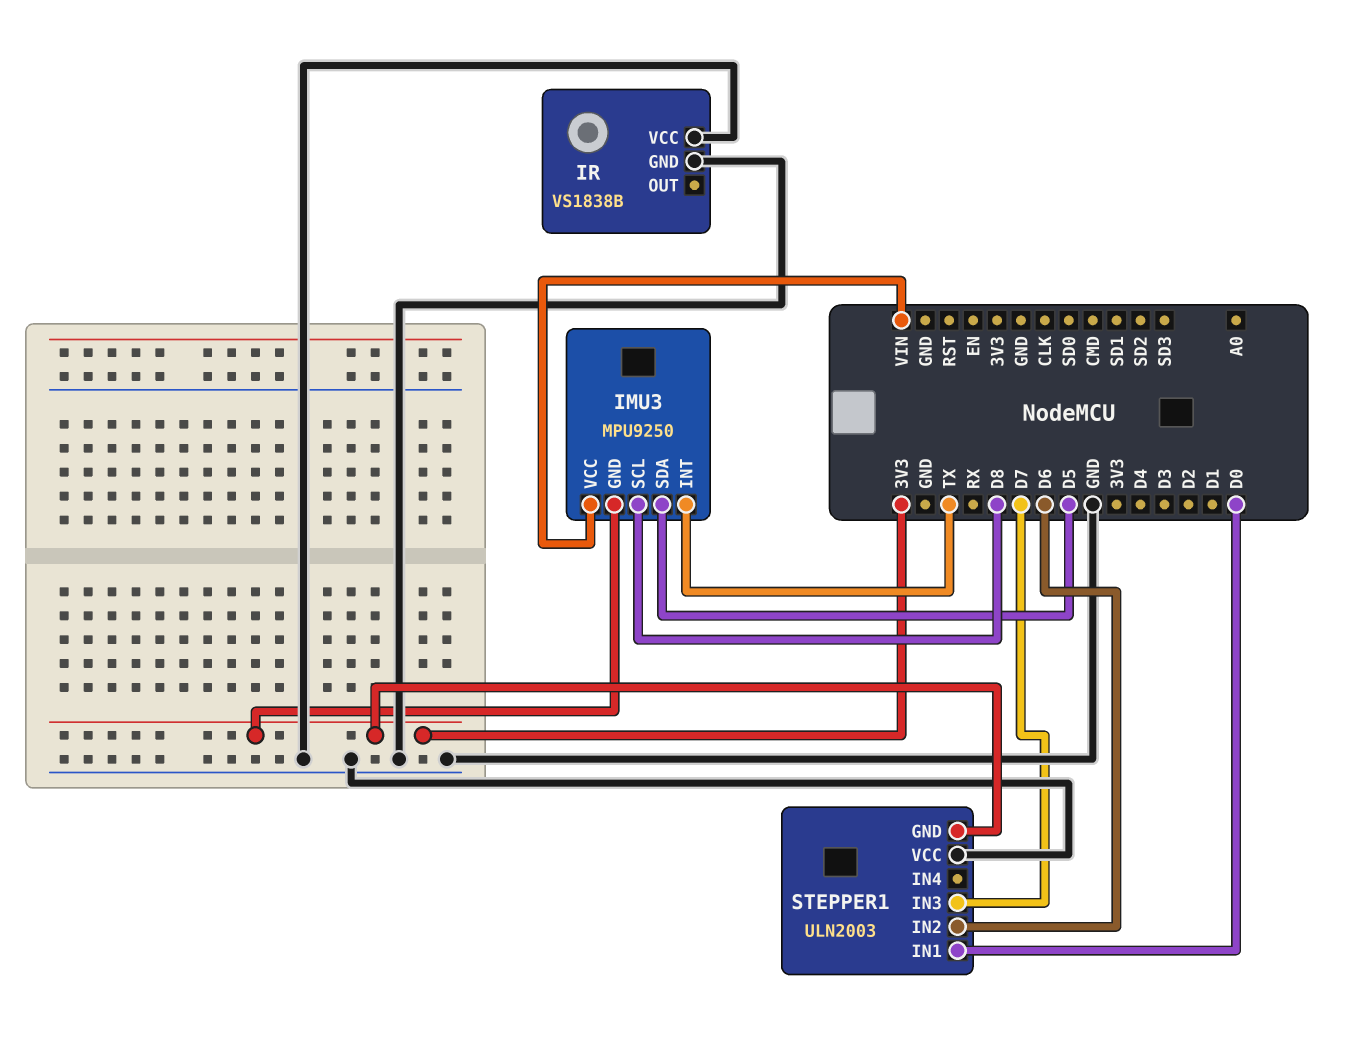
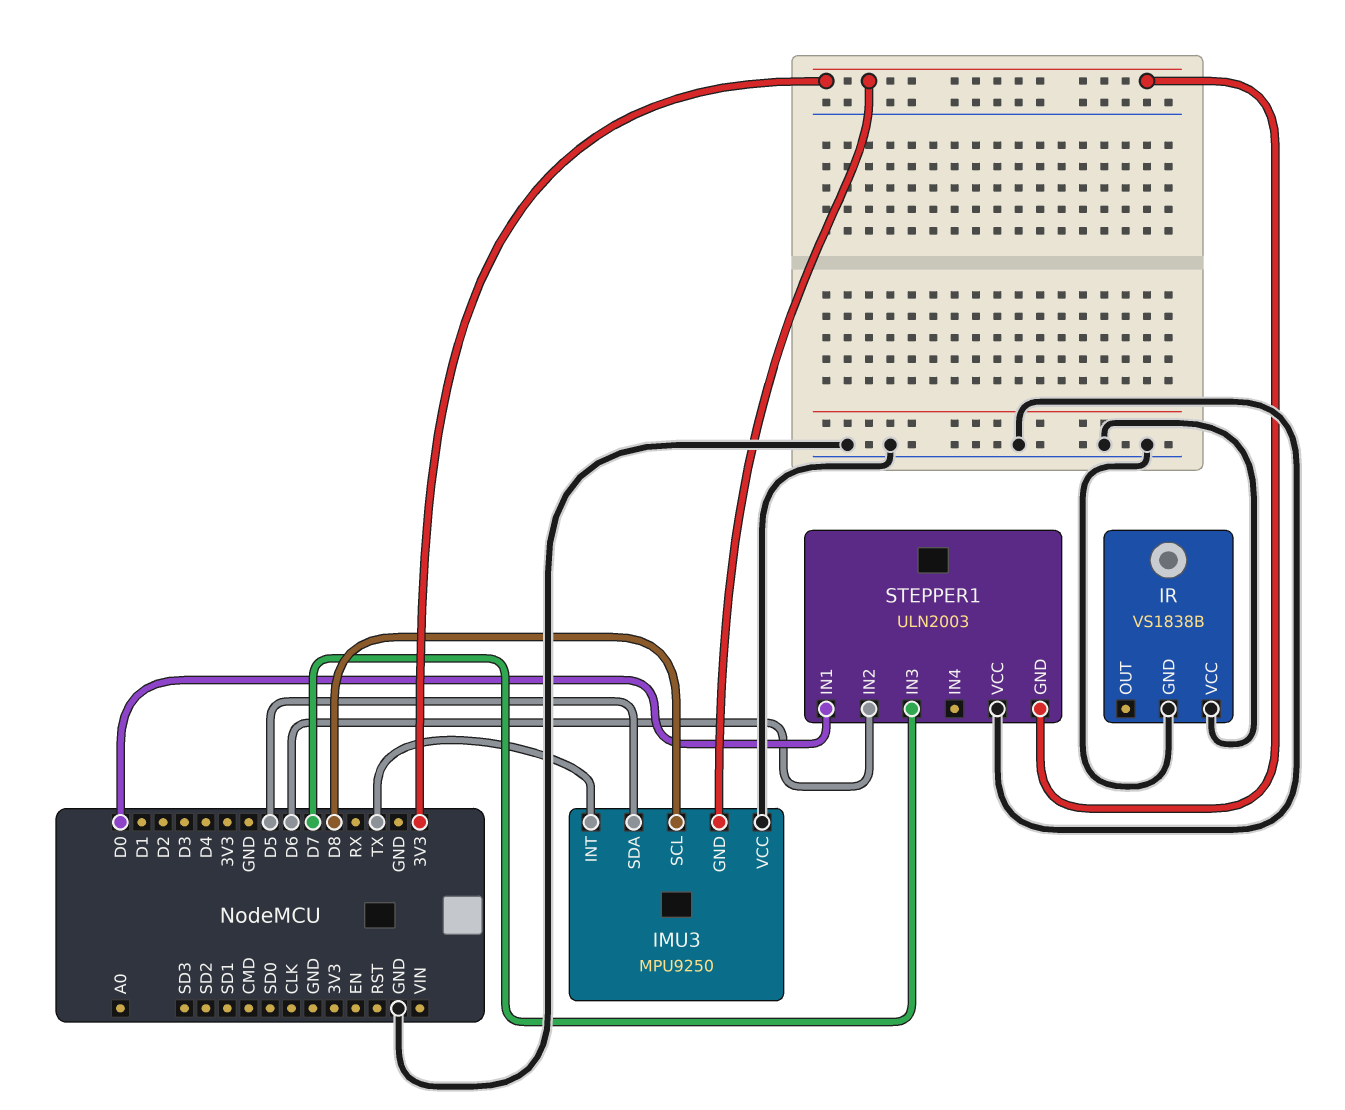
IMU3 pin VCC: VIN -> GND

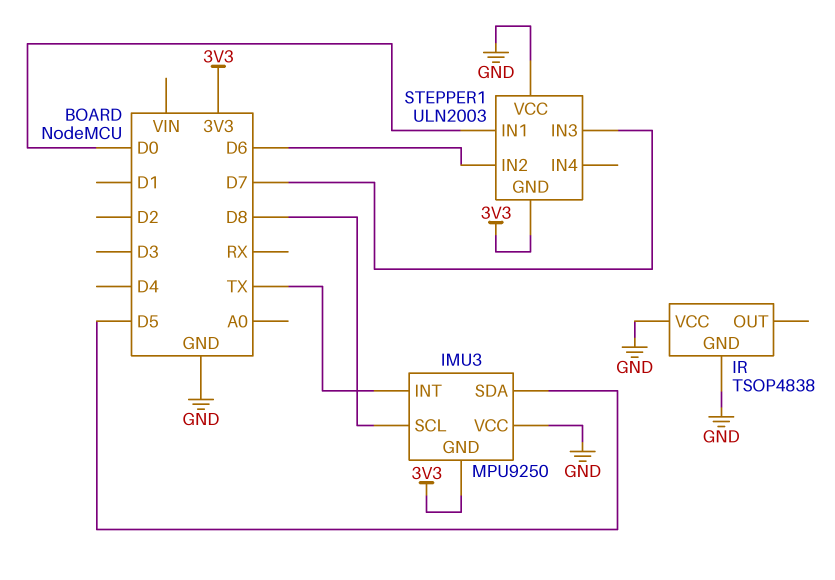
IR: VS1838B -> TSOP4838

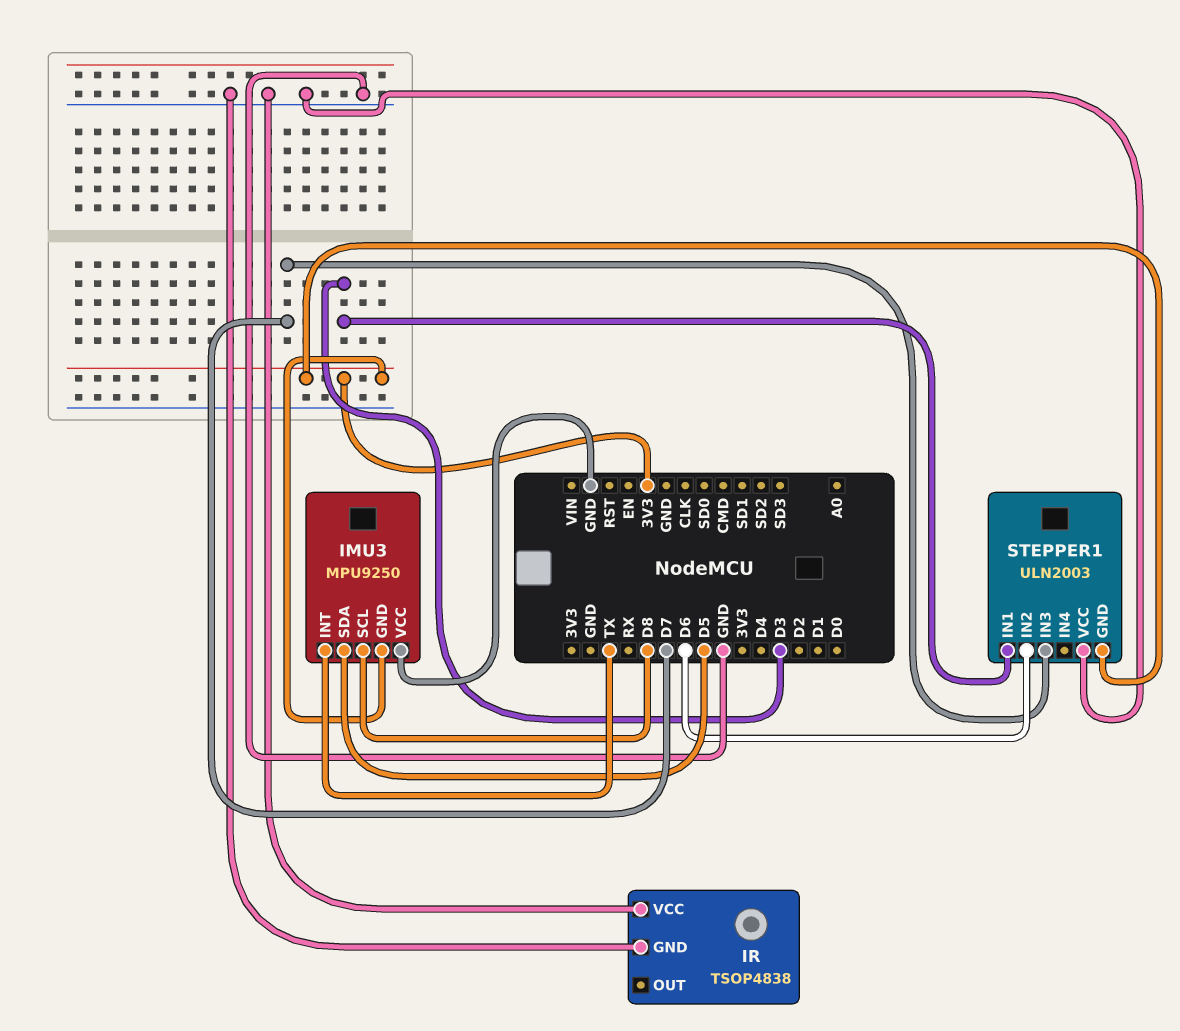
STEPPER1 pin IN1: D0 -> D3

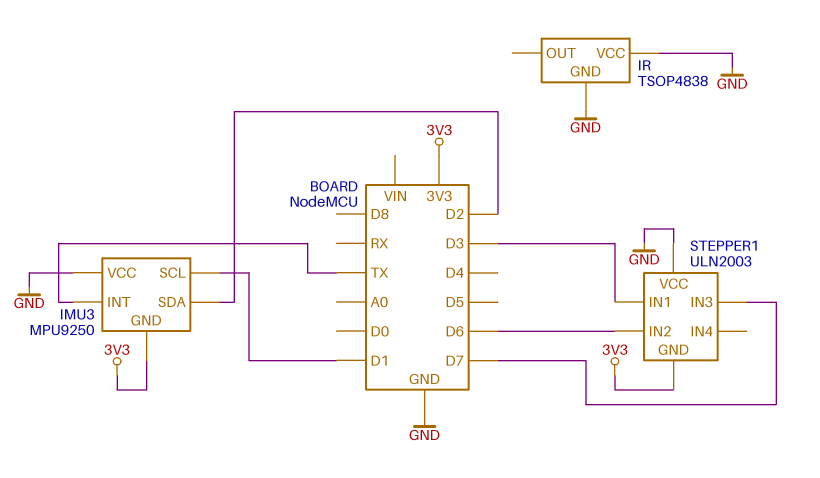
IMU3 pin SCL: D8 -> D1
IMU3 pin SDA: D5 -> D2

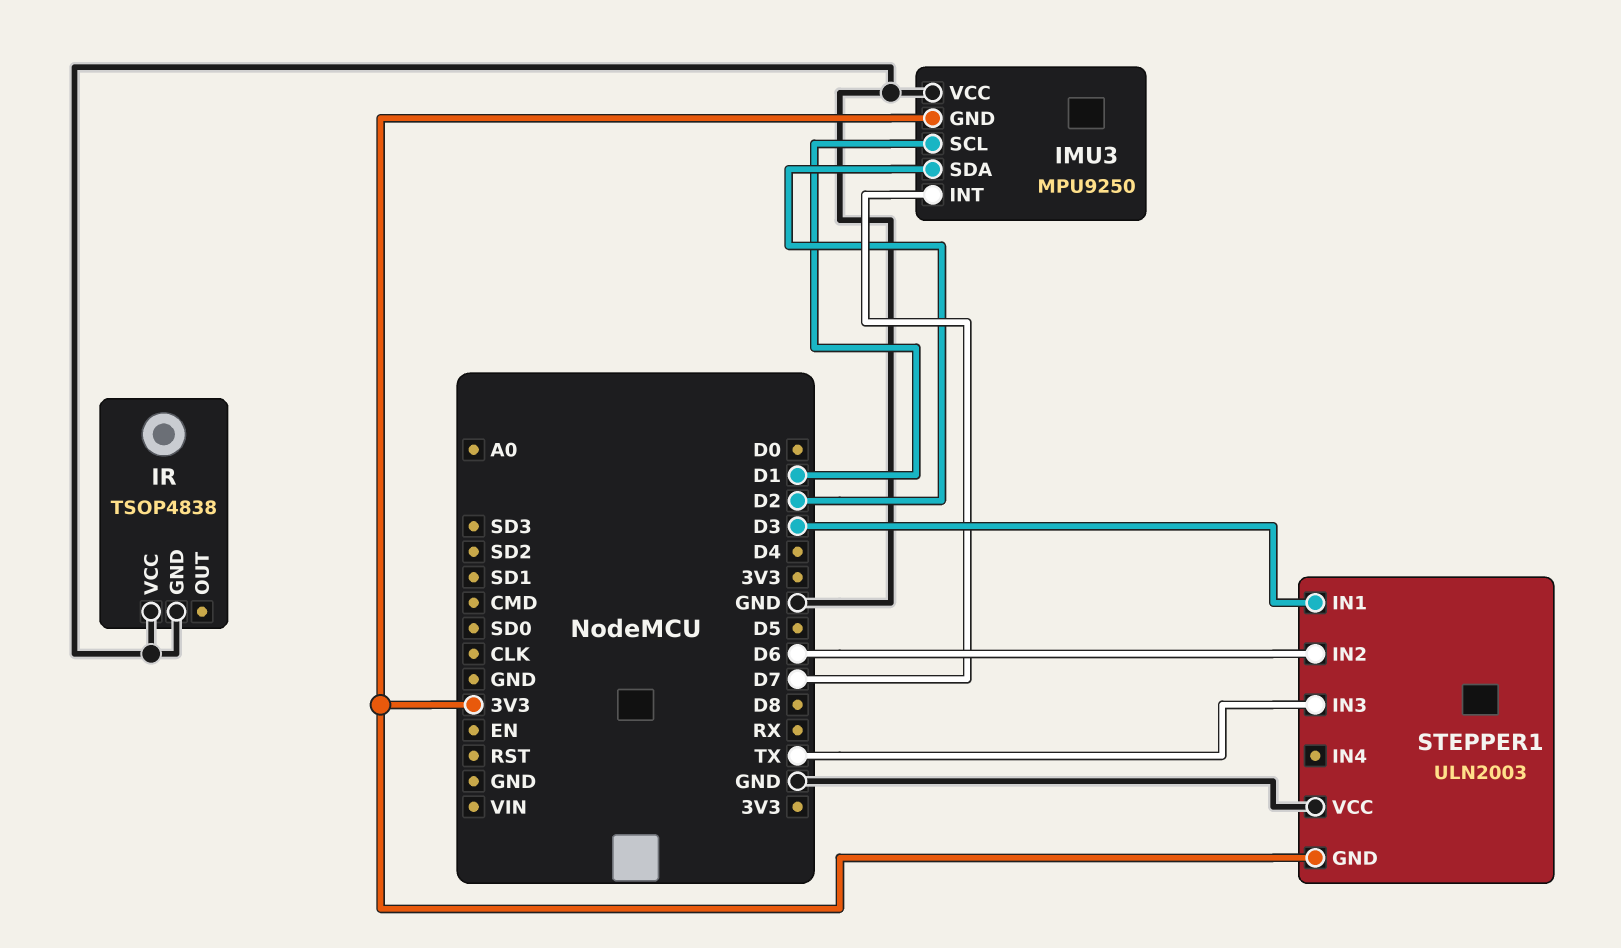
IMU3 pin INT: TX -> D7
STEPPER1 pin IN3: D7 -> TX

